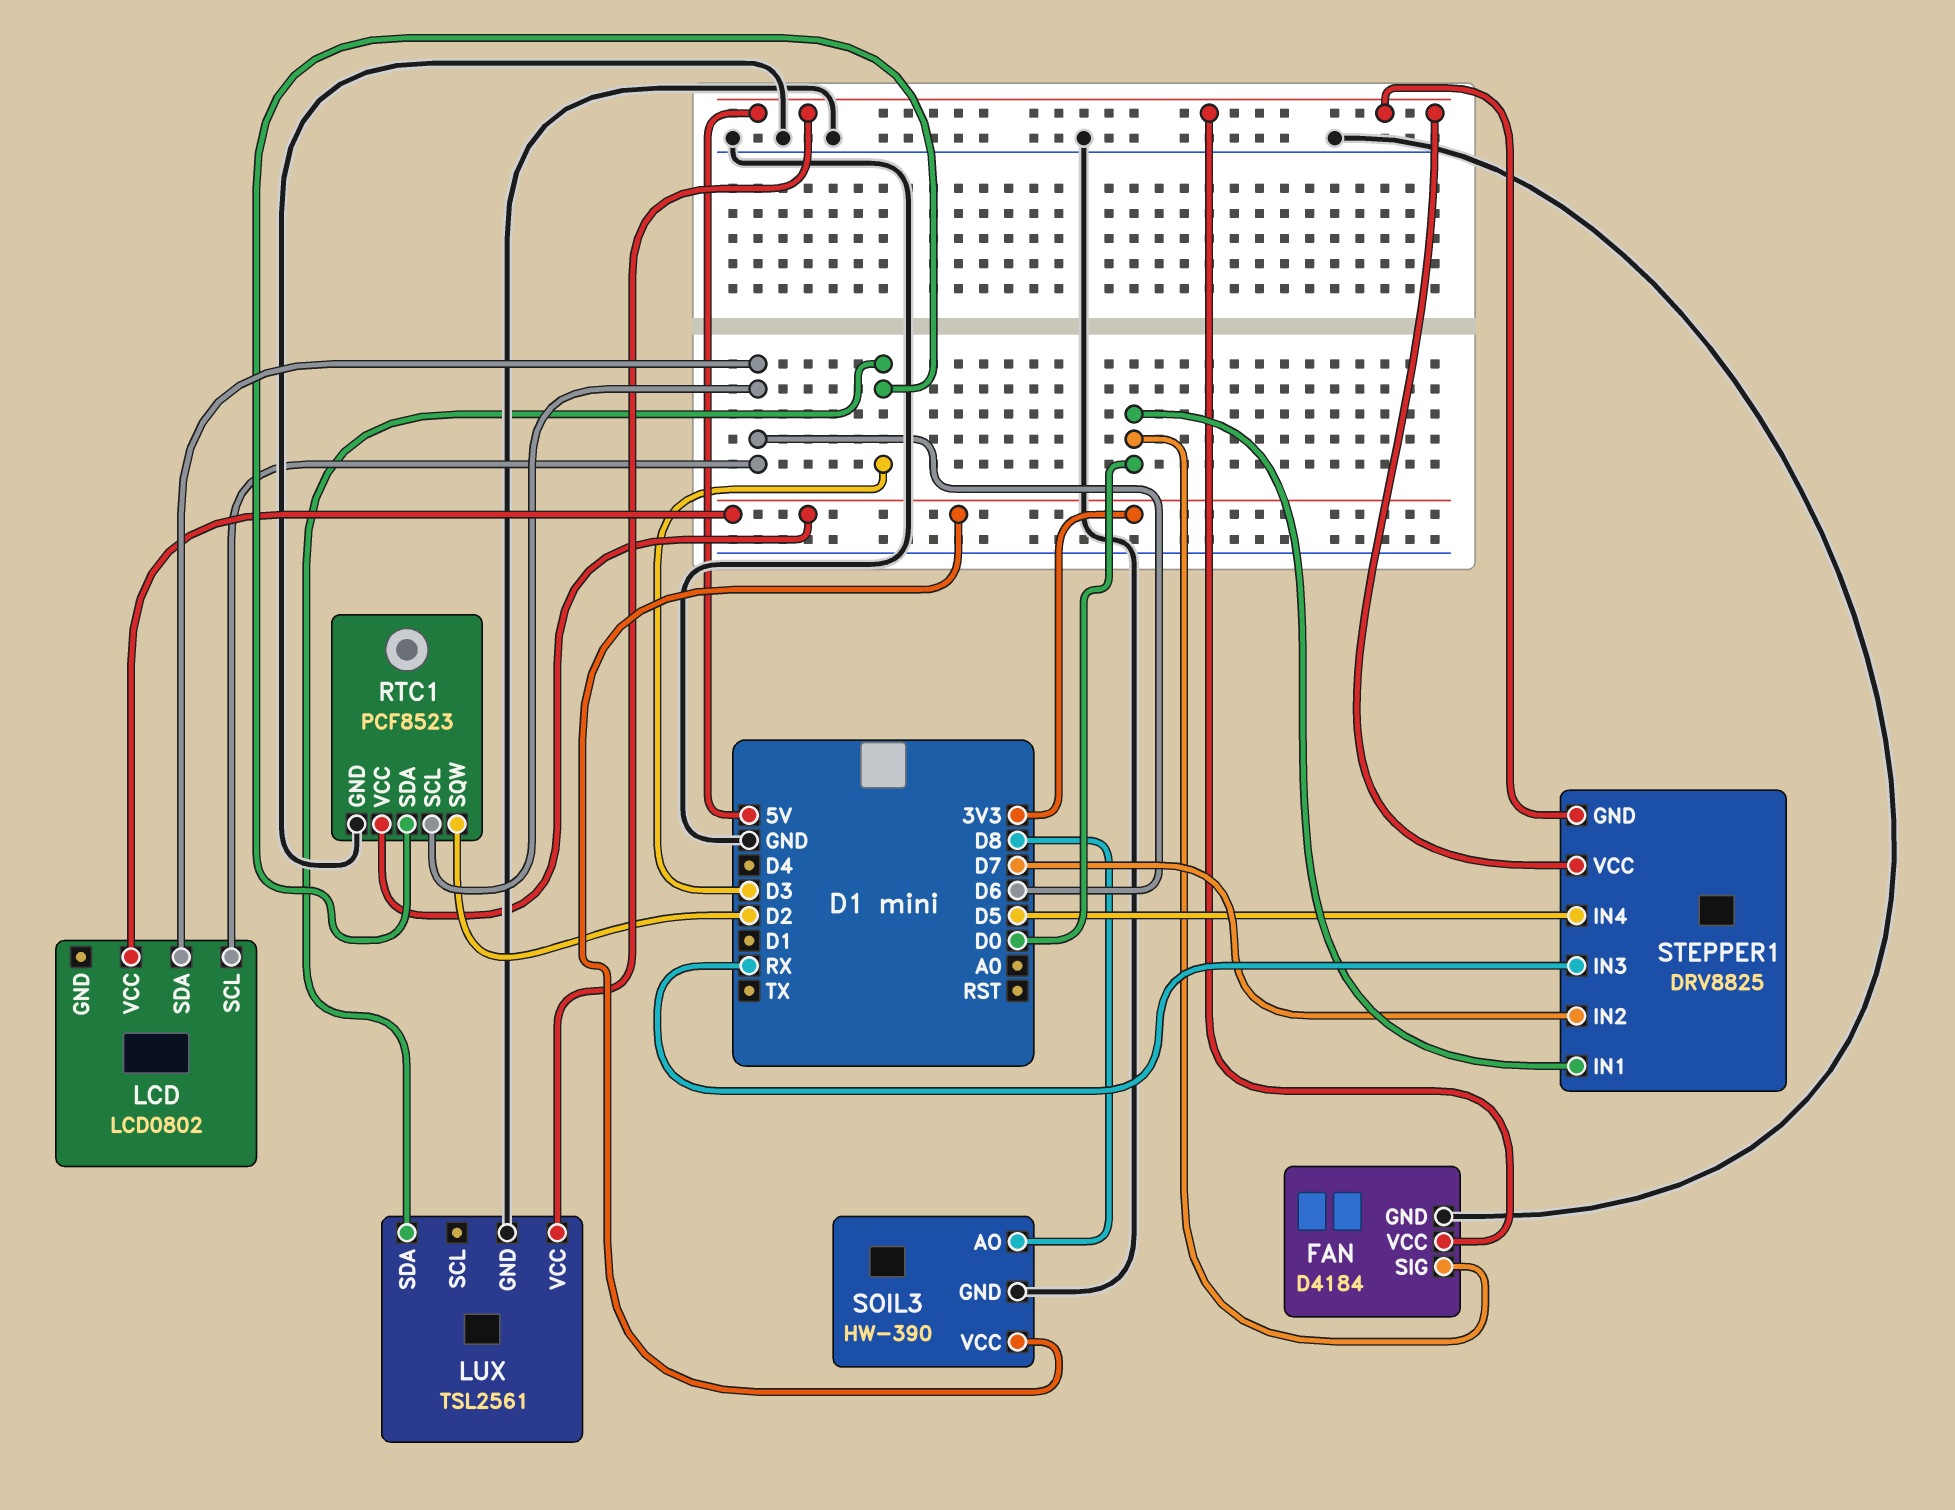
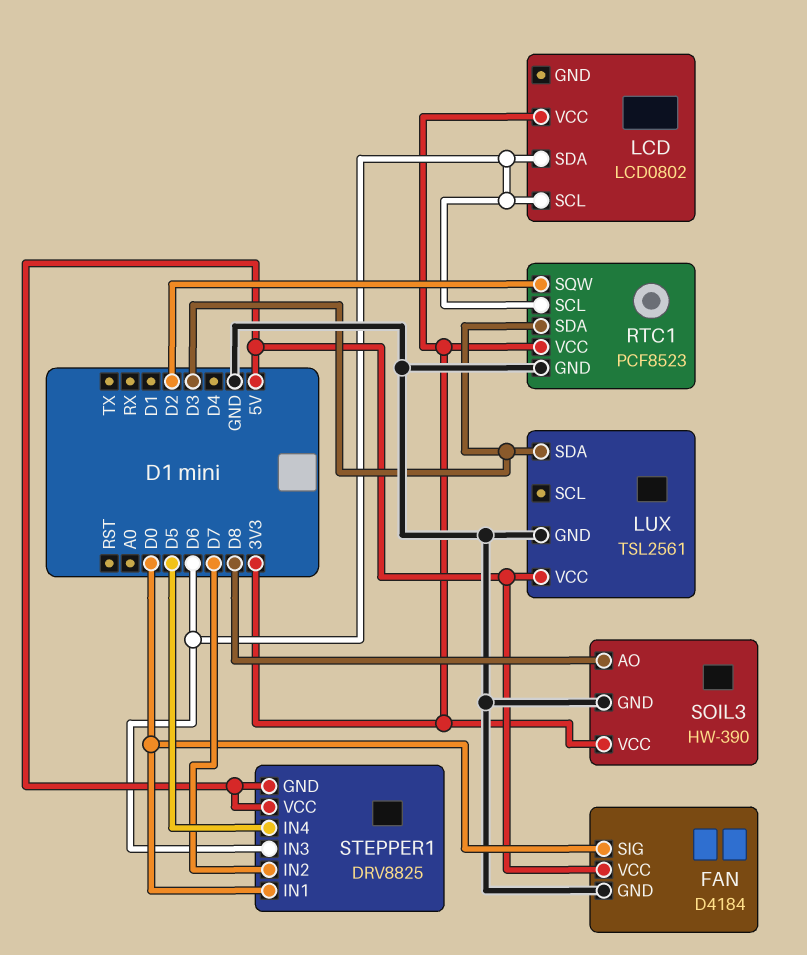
STEPPER1 pin IN3: RX -> D6

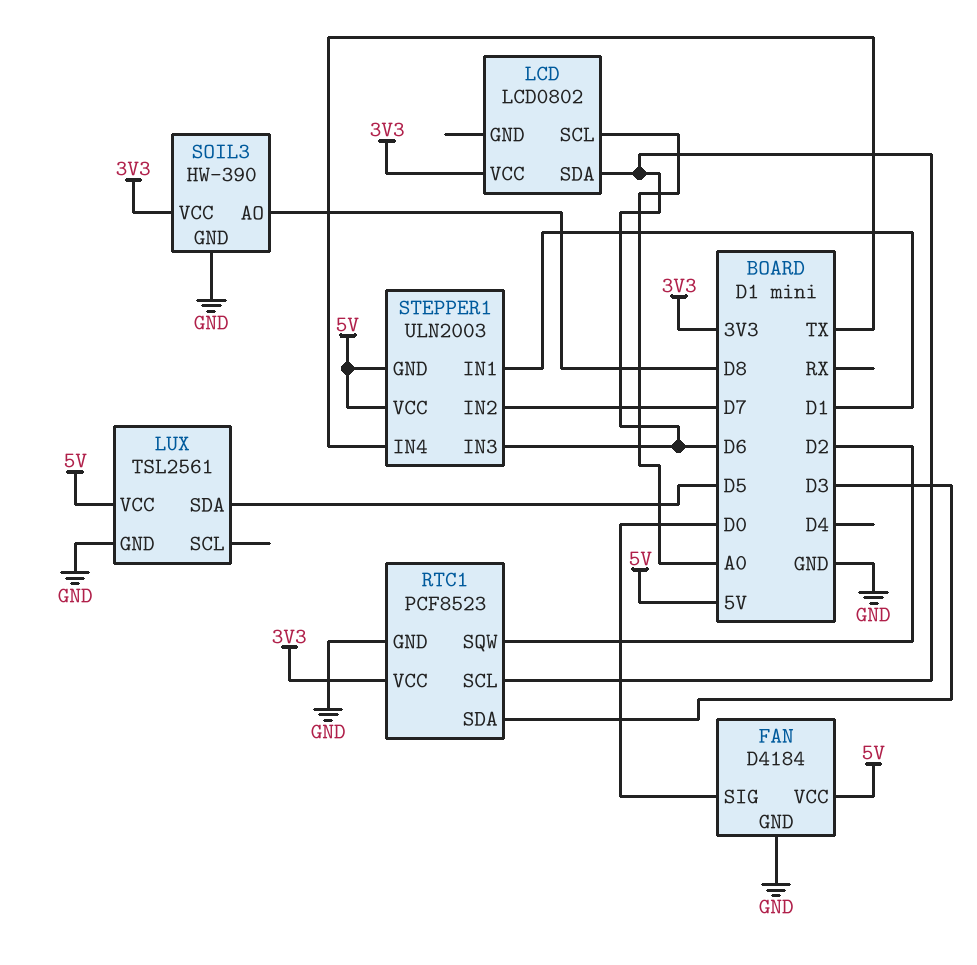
LCD pin SCL: D6 -> A0
LUX pin SDA: D3 -> D5
STEPPER1: DRV8825 -> ULN2003
STEPPER1 pin IN1: D0 -> D1
STEPPER1 pin IN4: D5 -> TX

